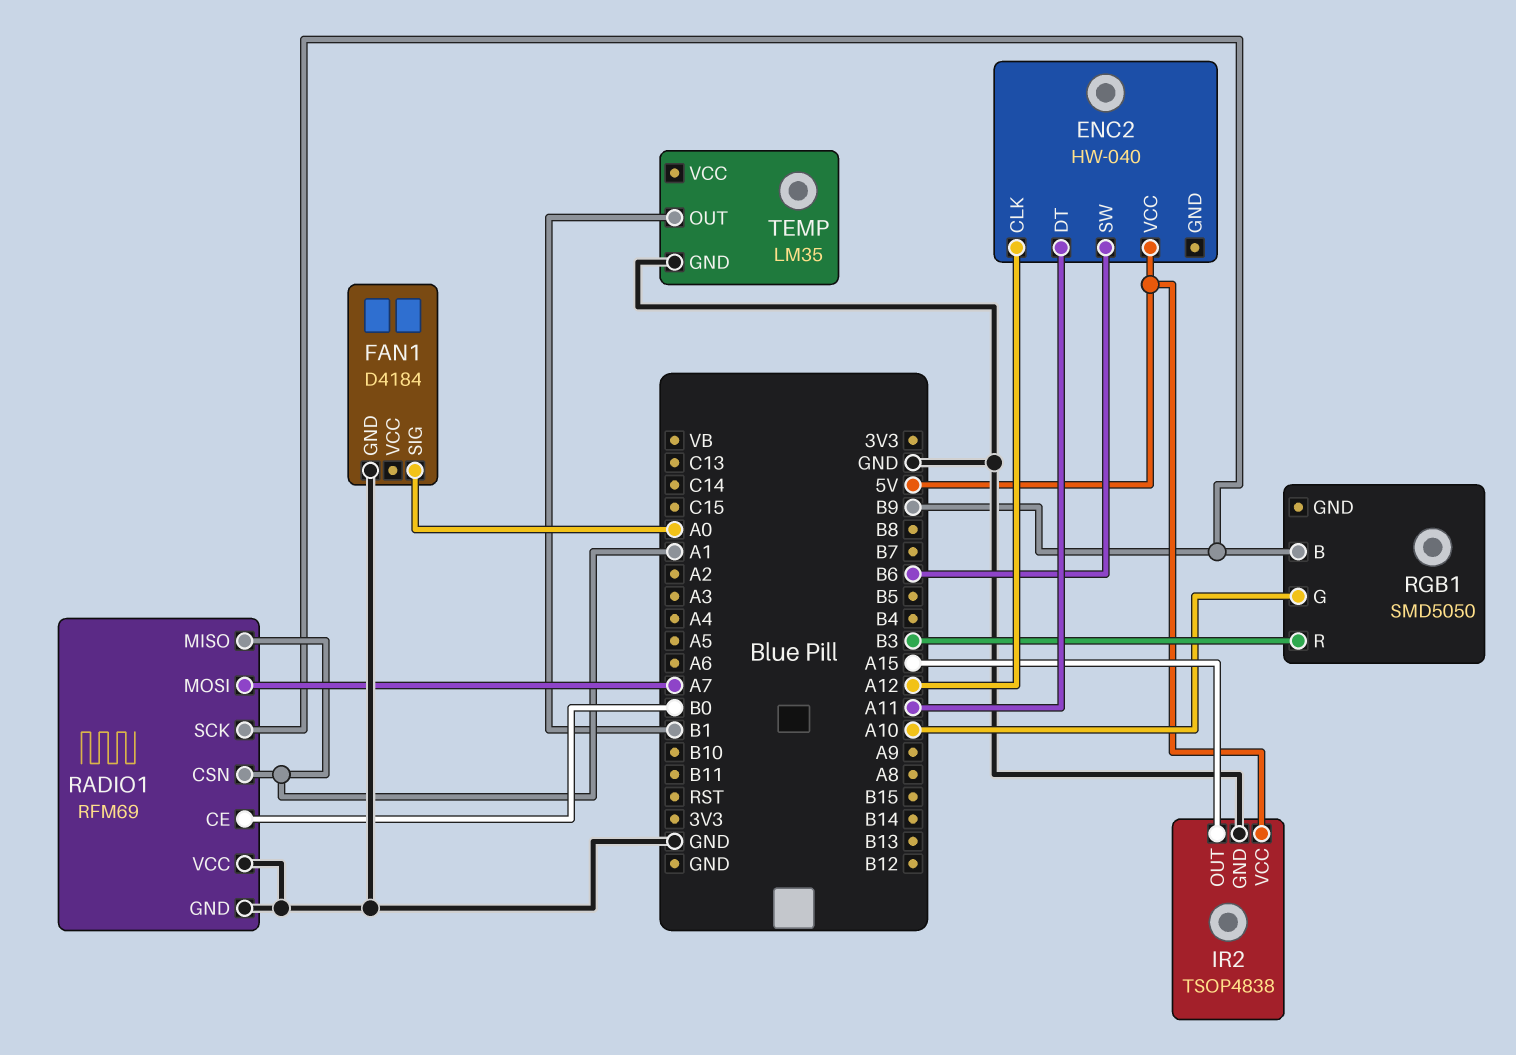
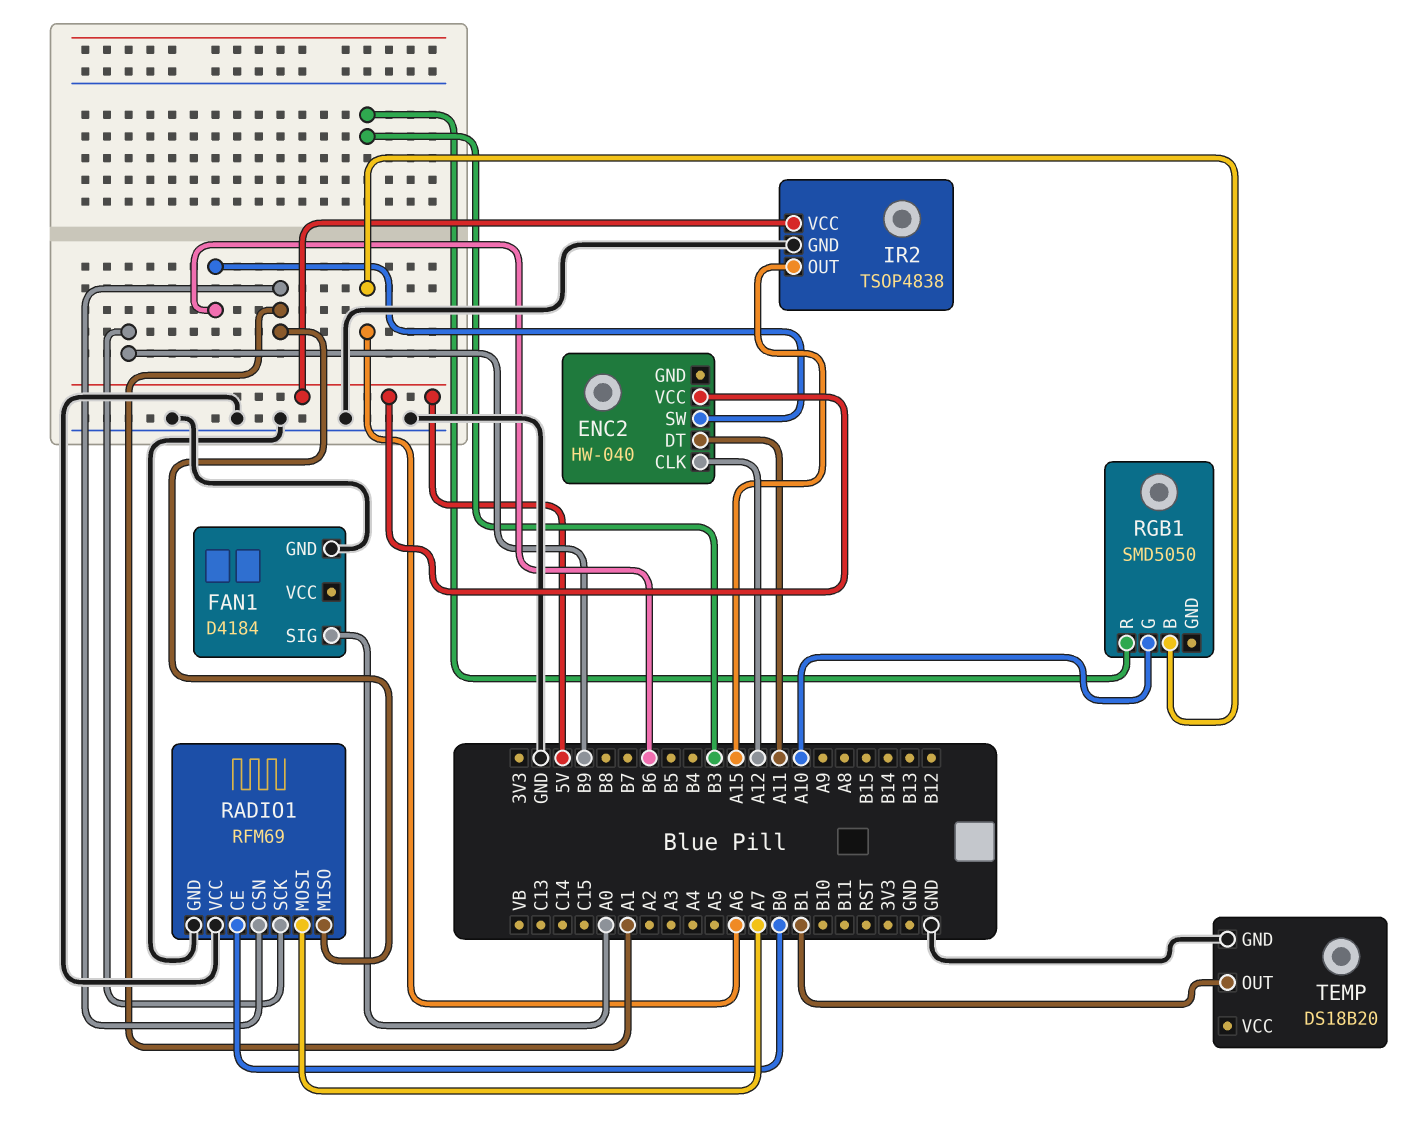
RGB1 pin B: B9 -> A6
TEMP: LM35 -> DS18B20

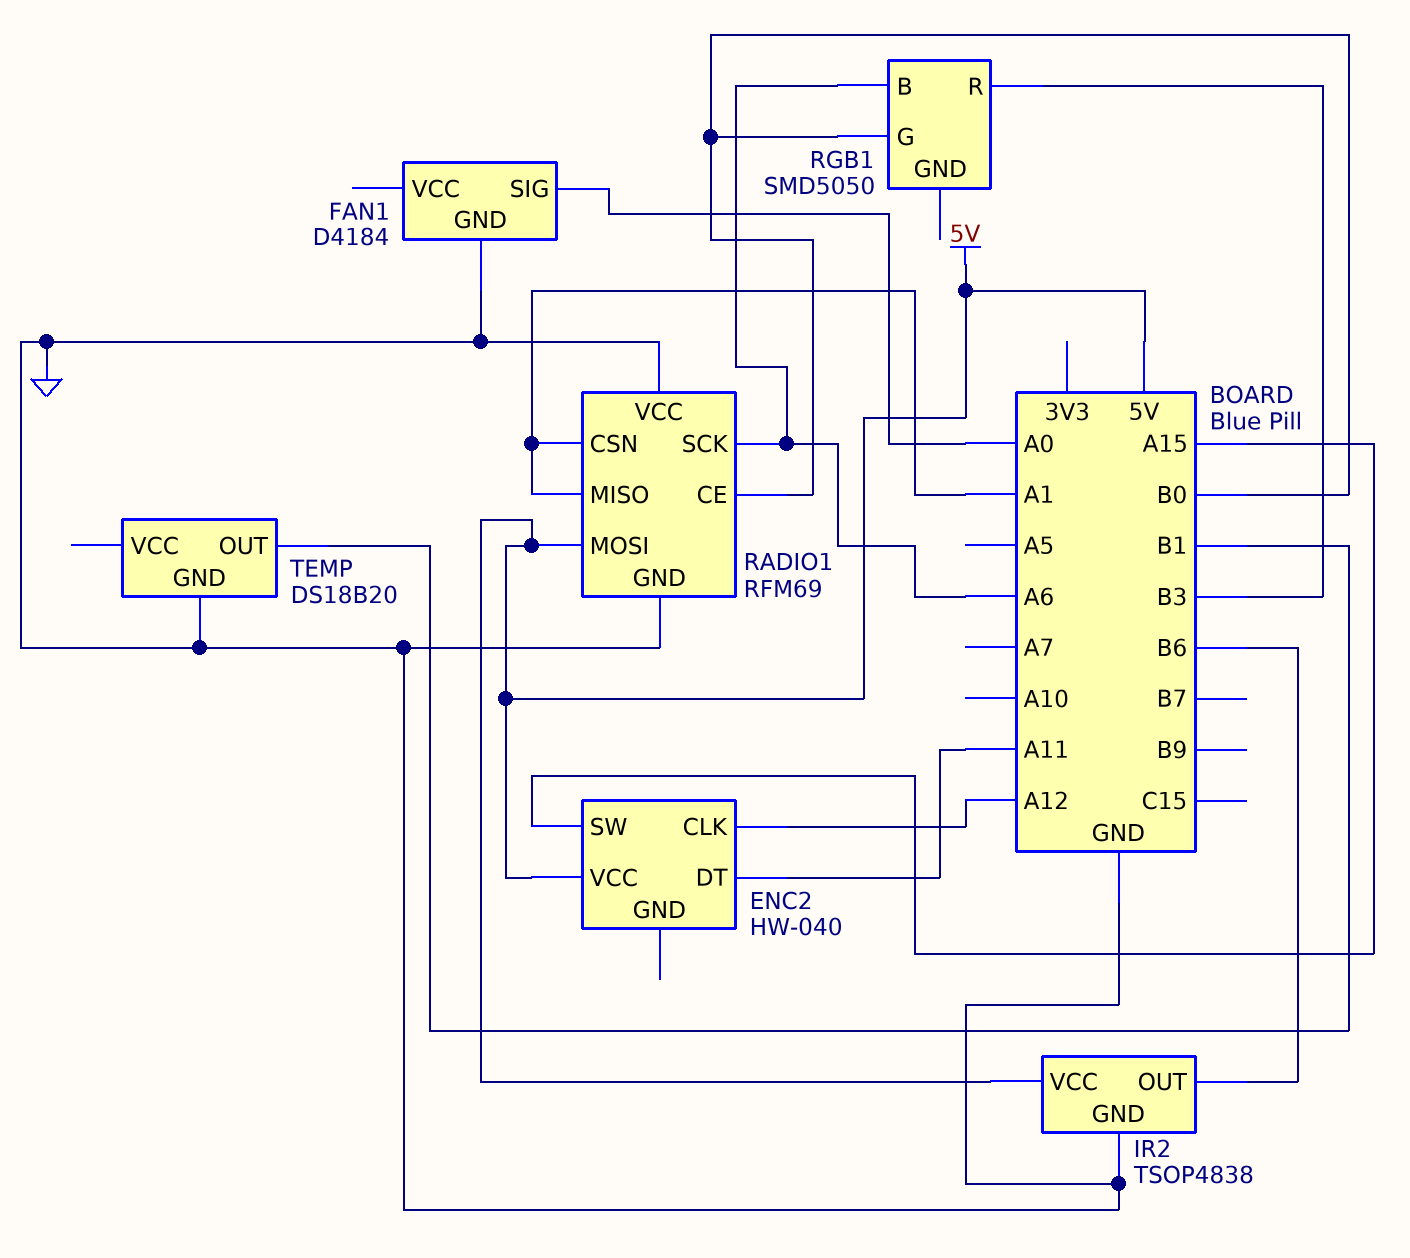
ENC2 pin SW: B6 -> A15
IR2 pin OUT: A15 -> B6
RADIO1 pin MOSI: A7 -> 5V
RADIO1 pin SCK: B9 -> A6
RGB1 pin G: A10 -> B0

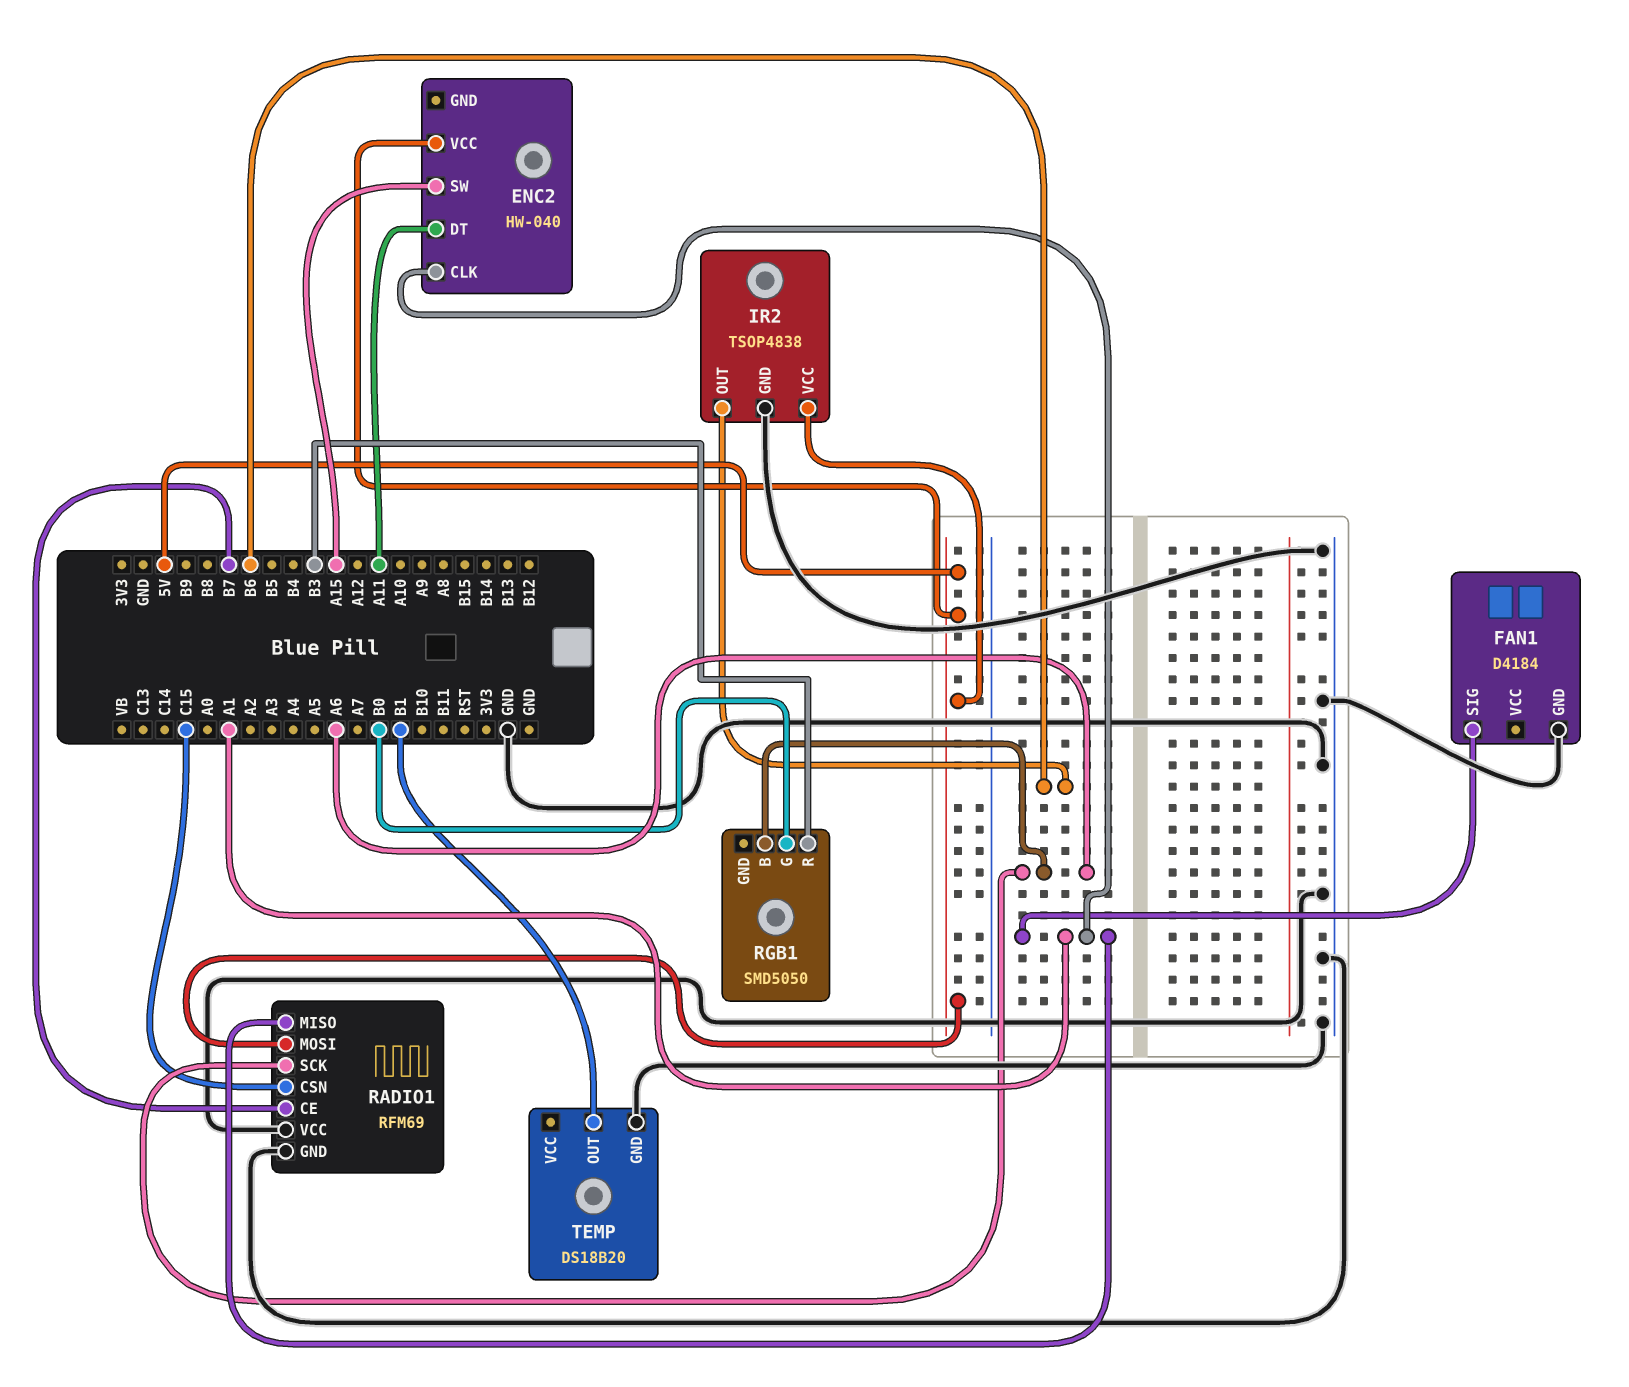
ENC2 pin CLK: A12 -> A1
FAN1 pin SIG: A0 -> A1
RADIO1 pin CE: B0 -> B7
RADIO1 pin CSN: A1 -> C15

